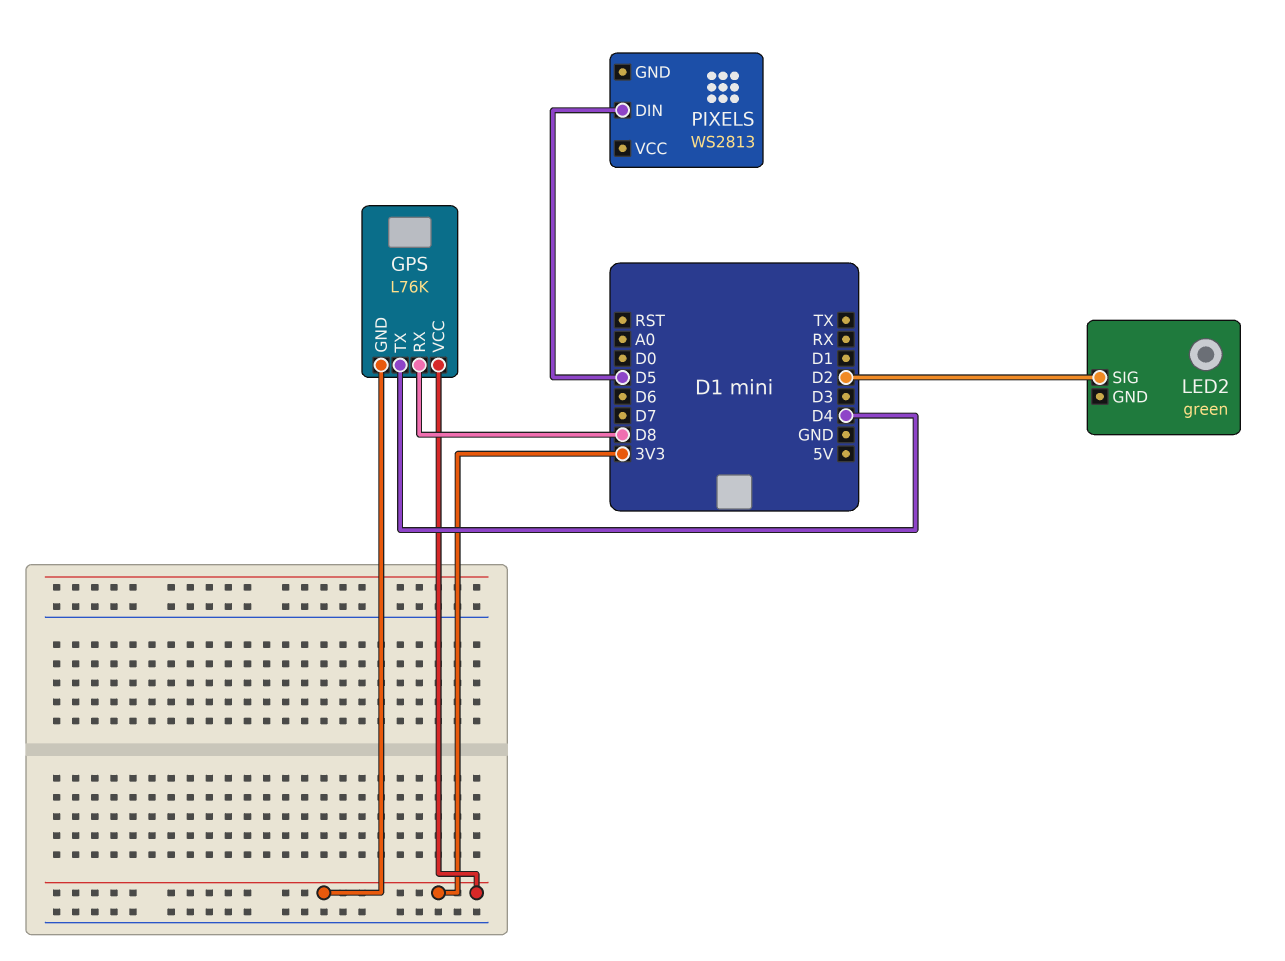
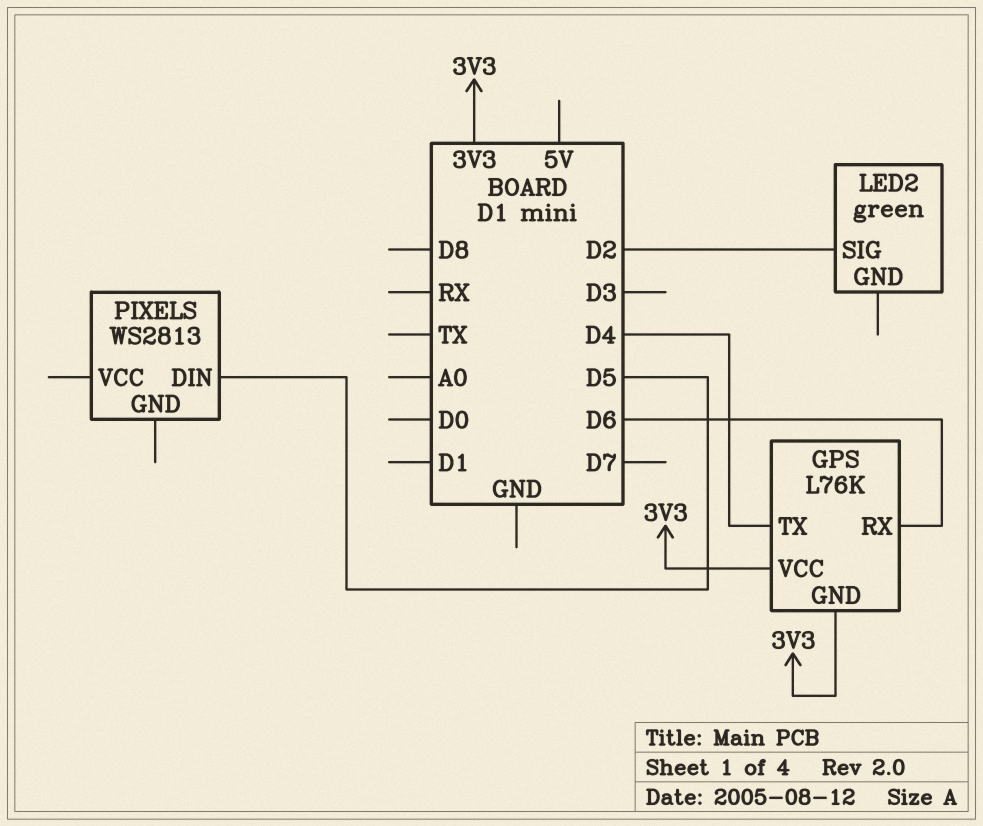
GPS pin RX: D8 -> D6

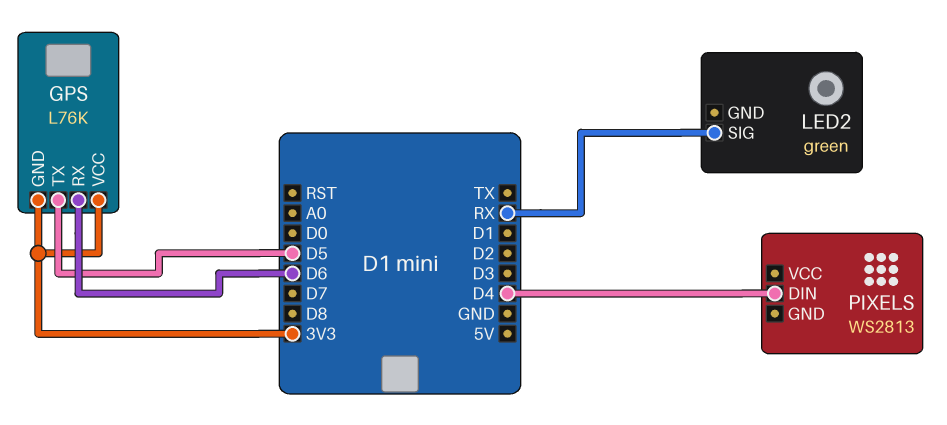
GPS pin TX: D4 -> D5
LED2 pin SIG: D2 -> RX
PIXELS pin DIN: D5 -> D4

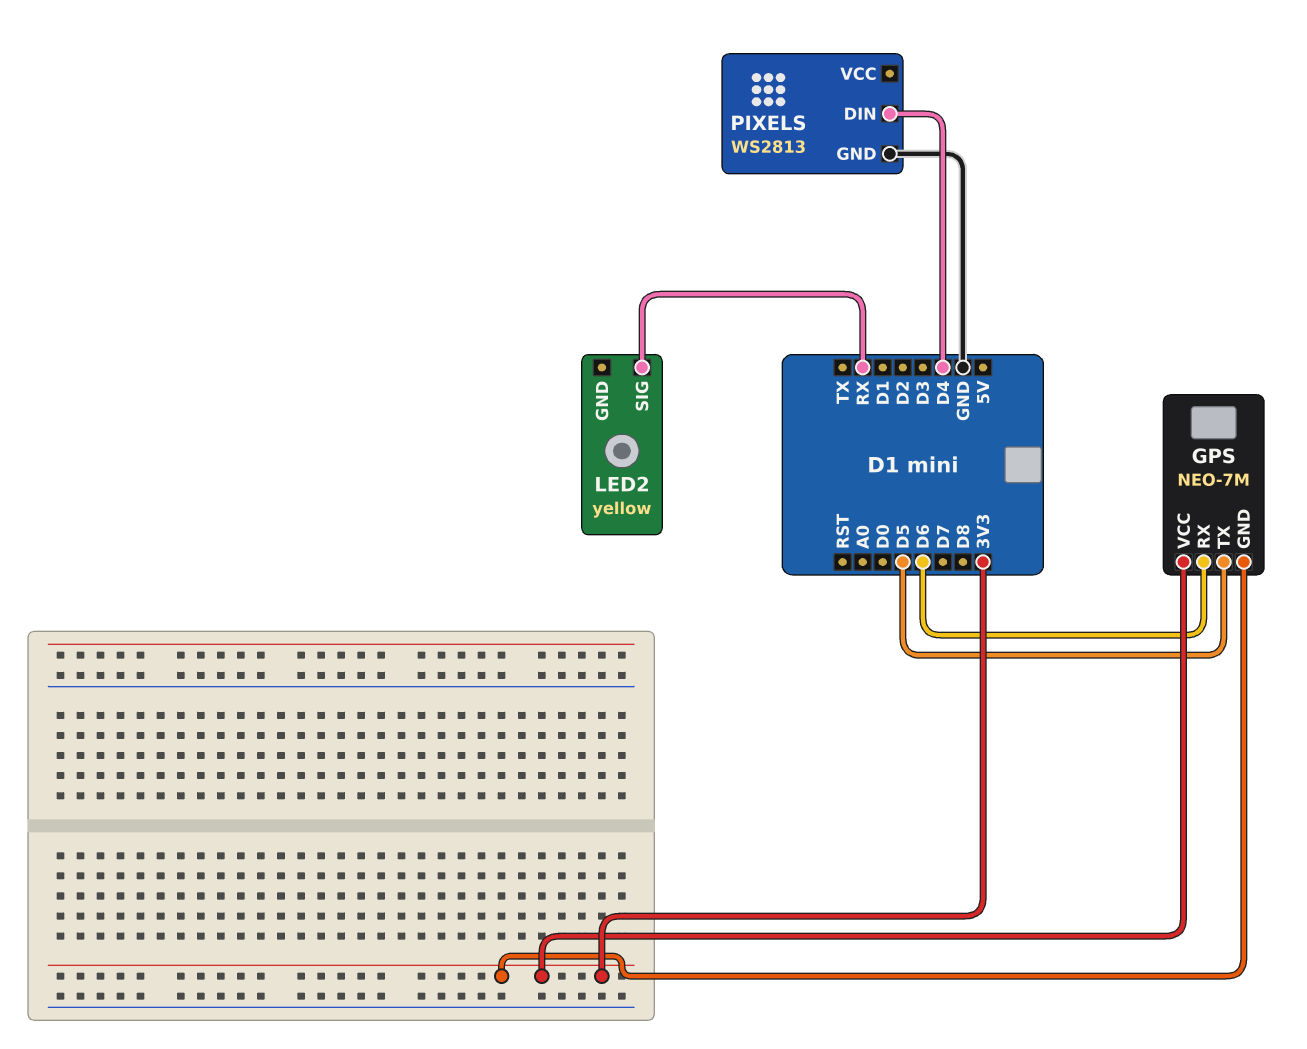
GPS: L76K -> NEO-7M
LED2: green -> yellow
PIXELS pin GND: none -> GND

